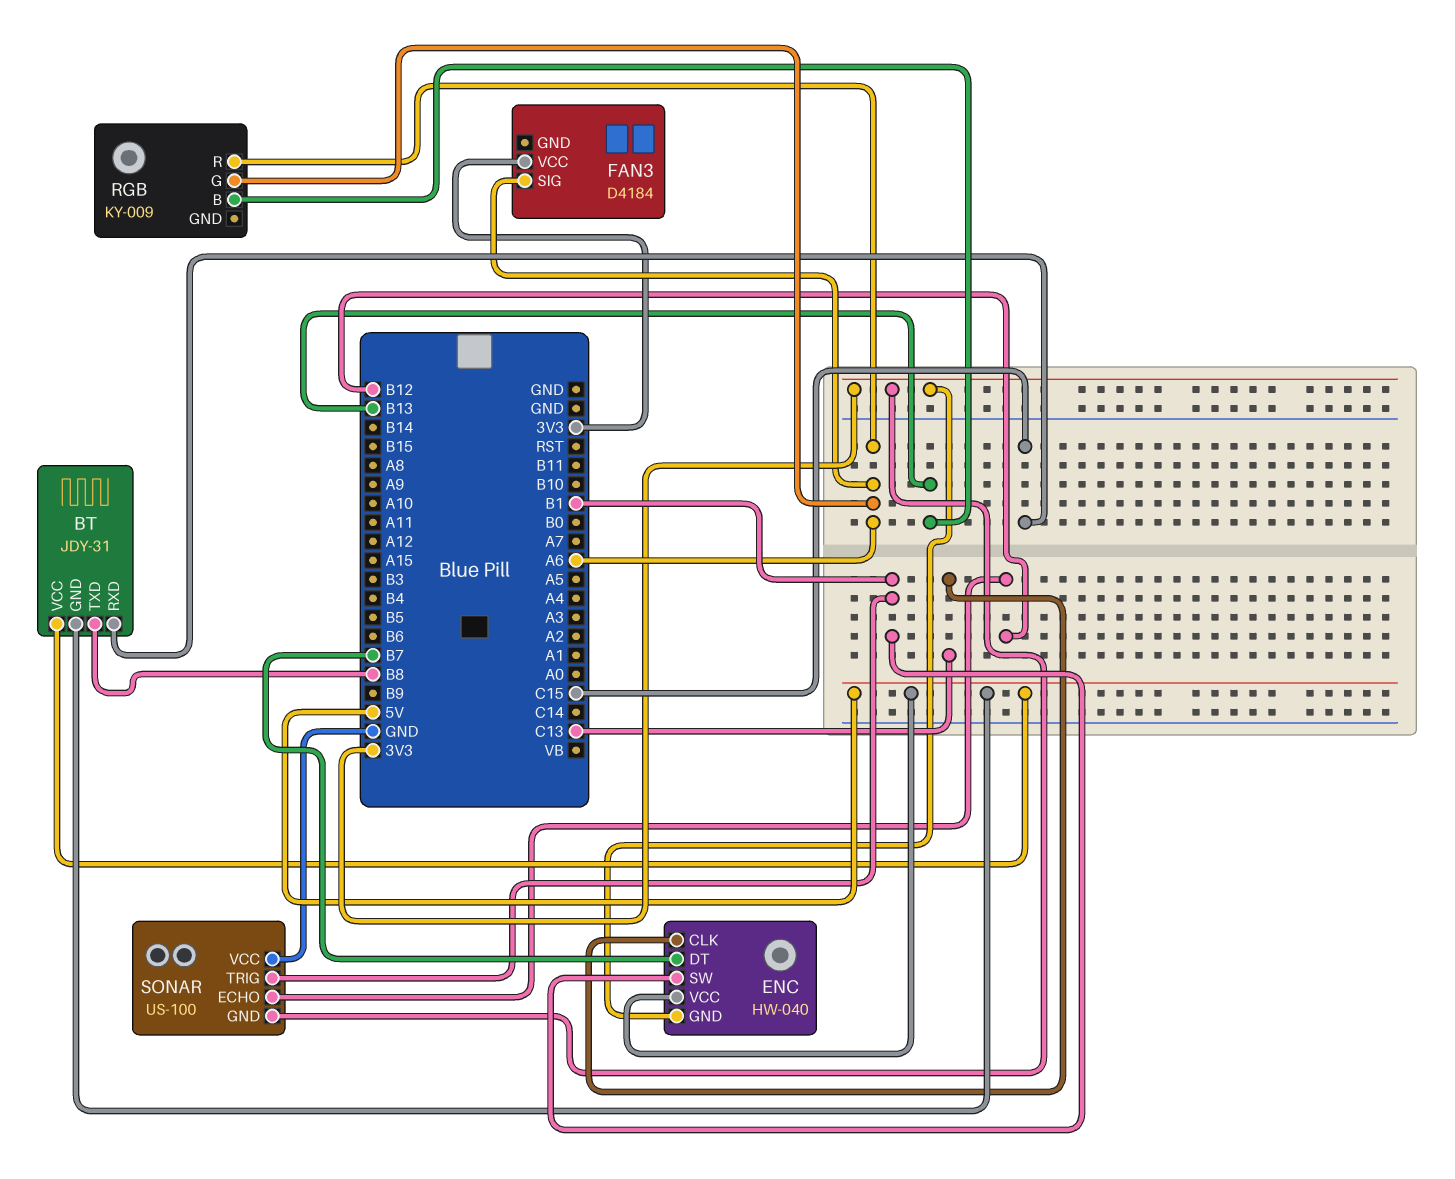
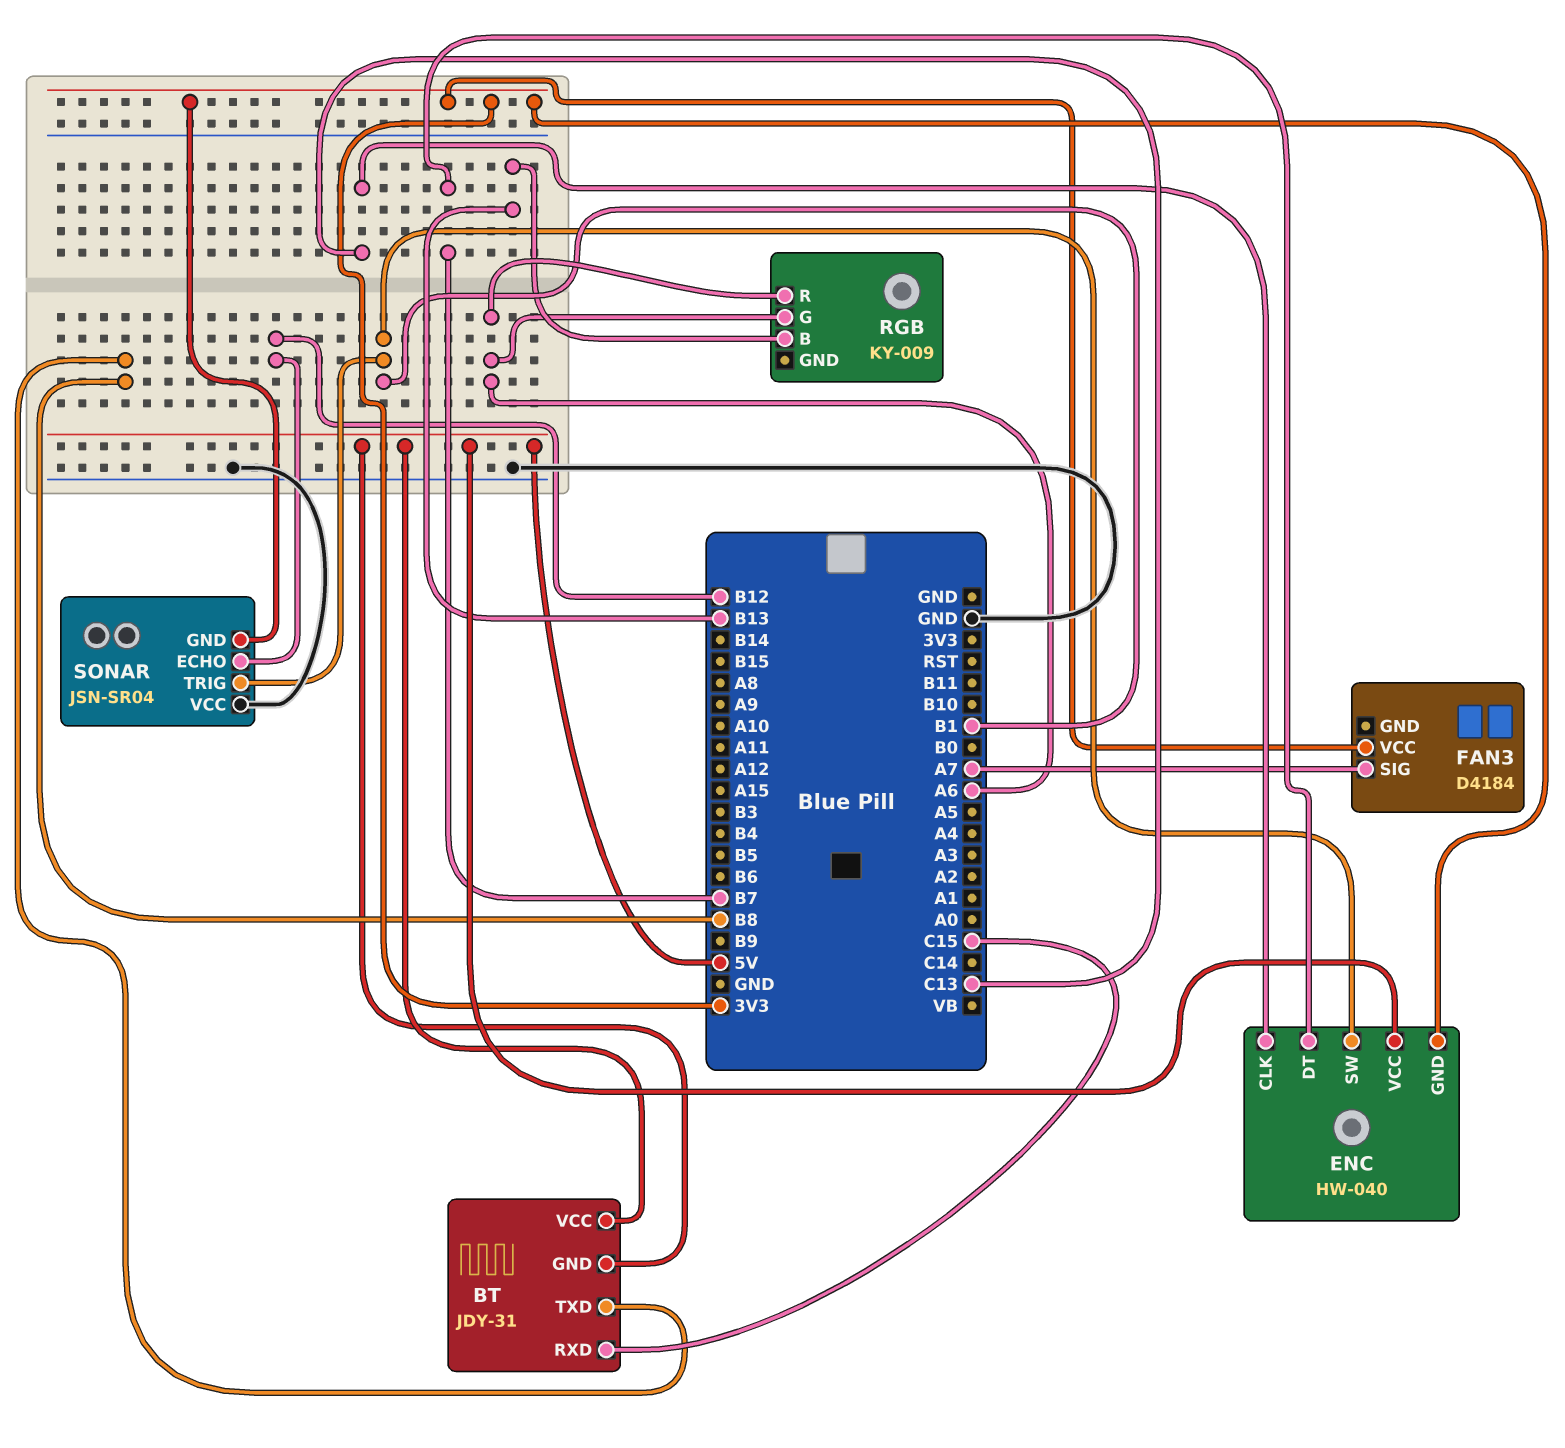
FAN3 pin SIG: A6 -> A7
SONAR: US-100 -> JSN-SR04

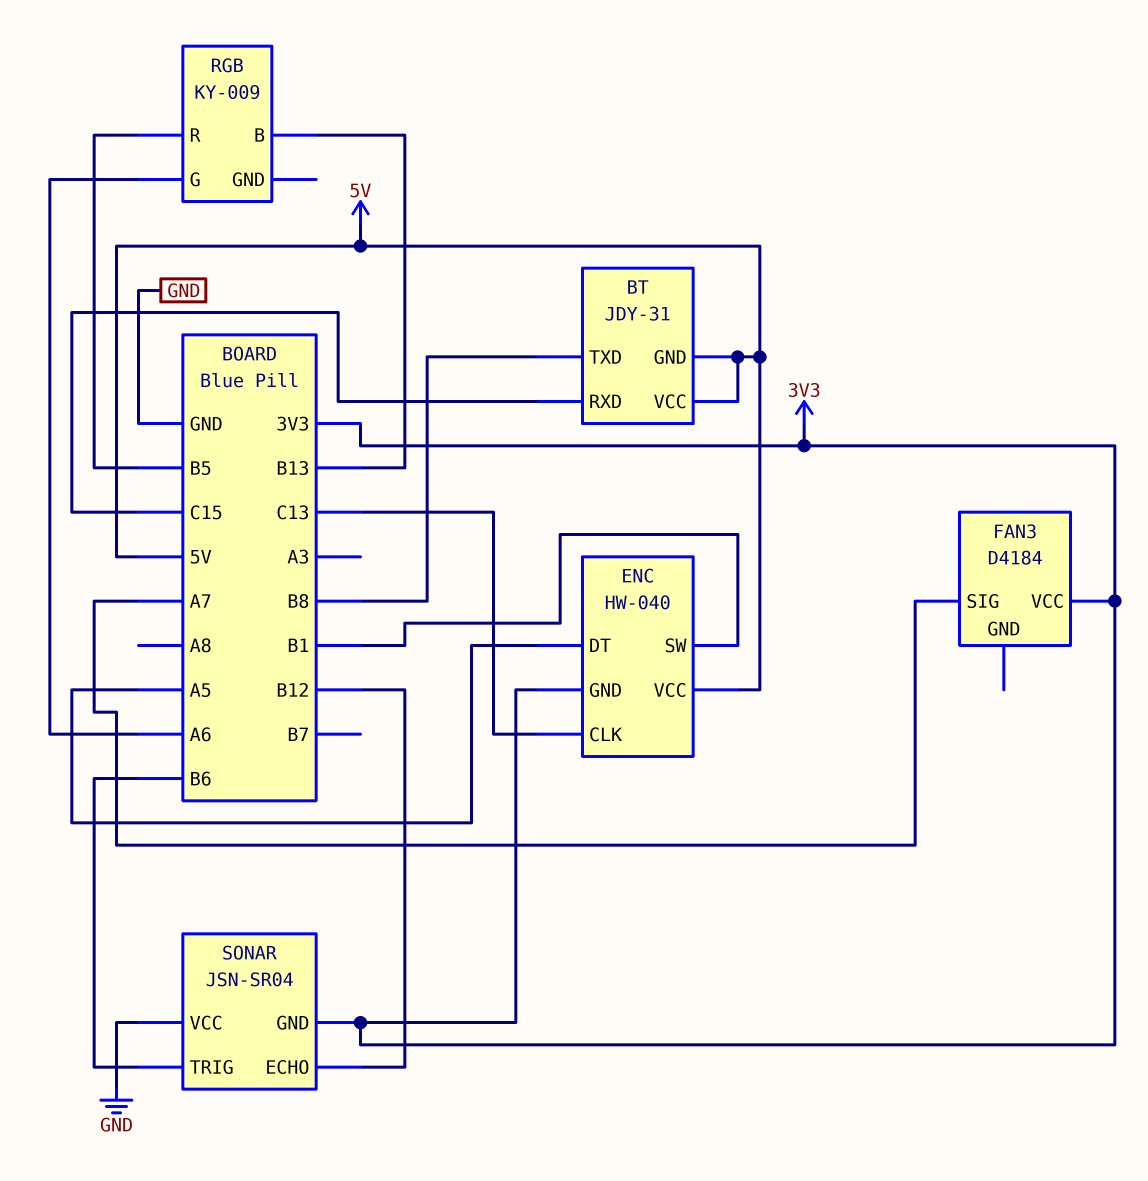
ENC pin DT: B7 -> A5
RGB pin R: A6 -> B5
SONAR pin TRIG: B1 -> B6

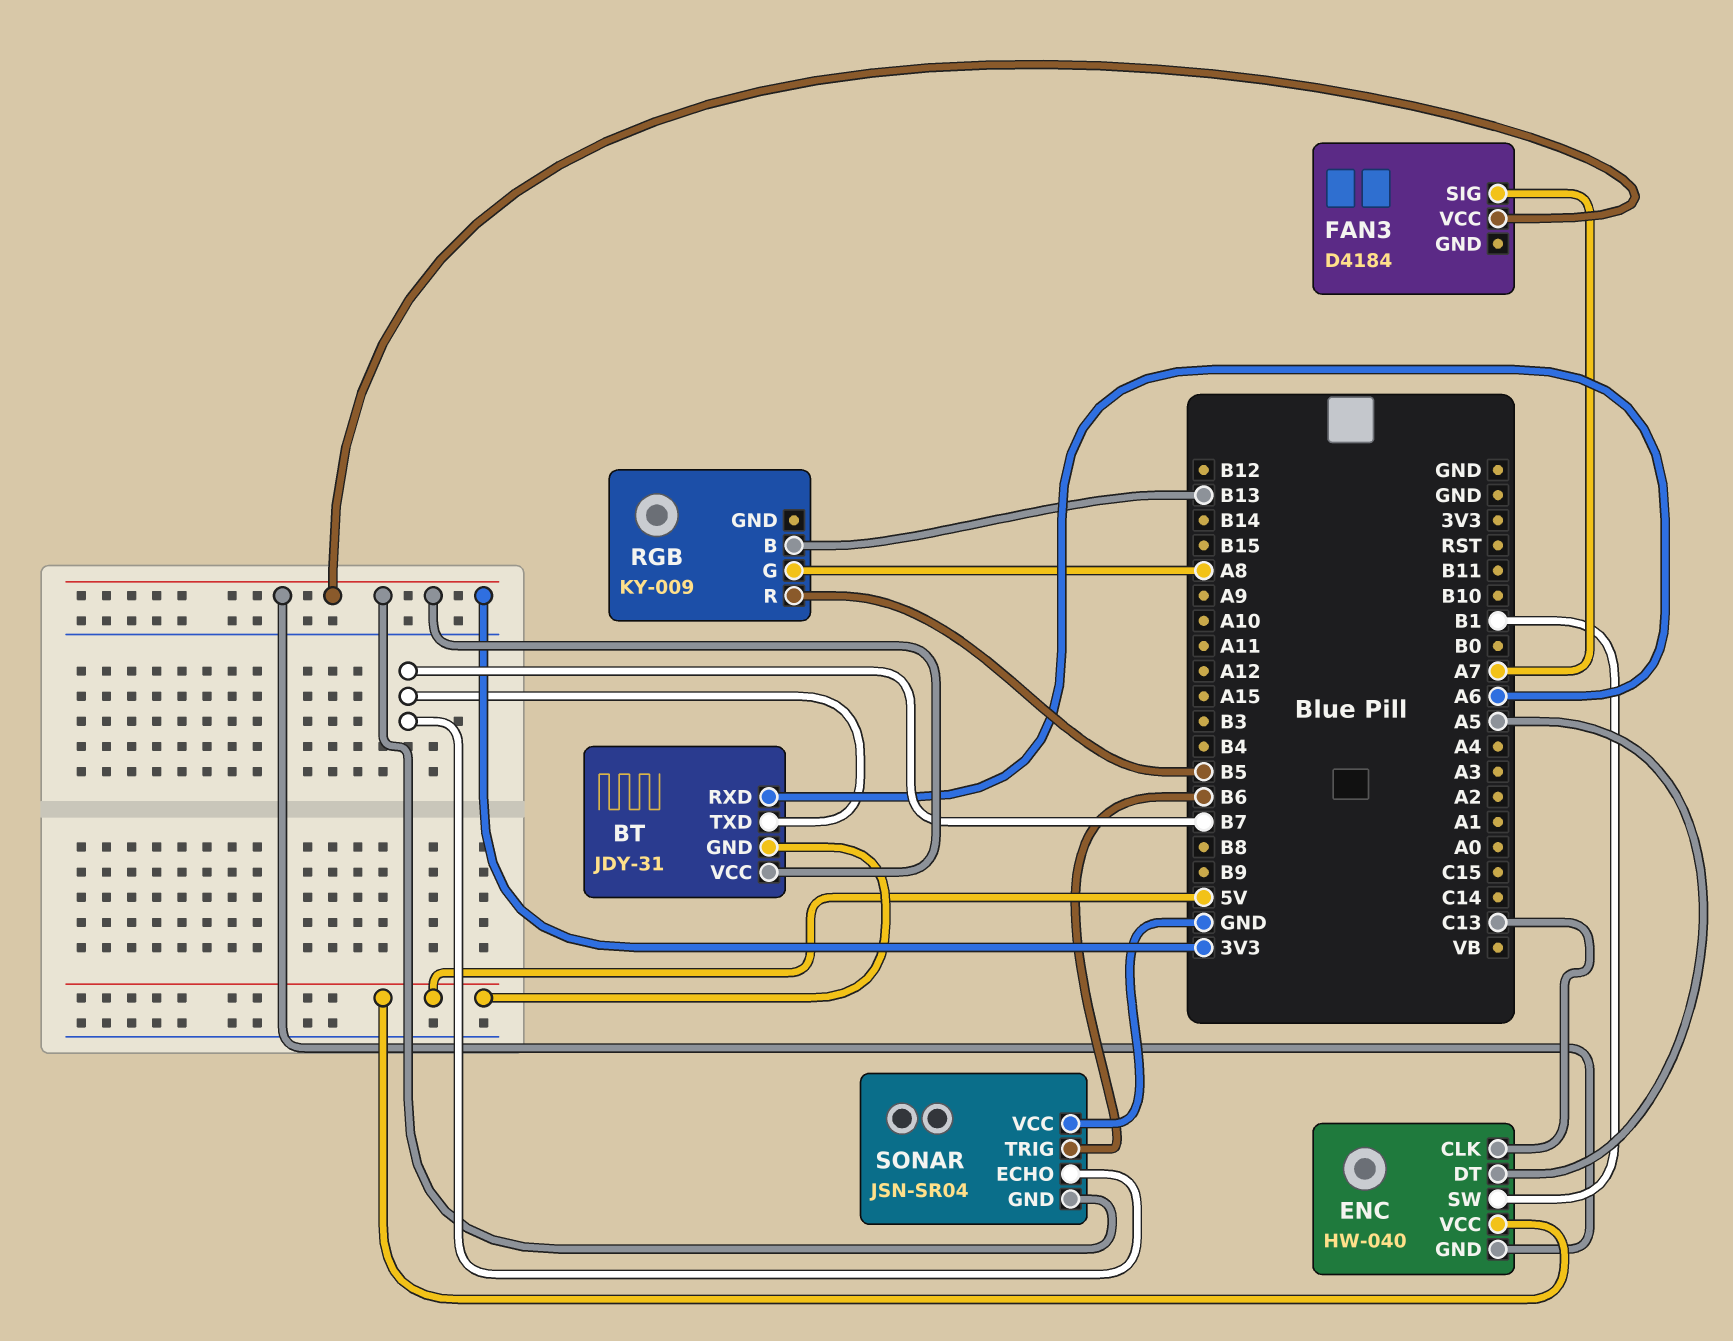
BT pin RXD: C15 -> A6
BT pin TXD: B8 -> B7
BT pin VCC: 5V -> 3V3
RGB pin G: A6 -> A8
SONAR pin ECHO: B12 -> B7

